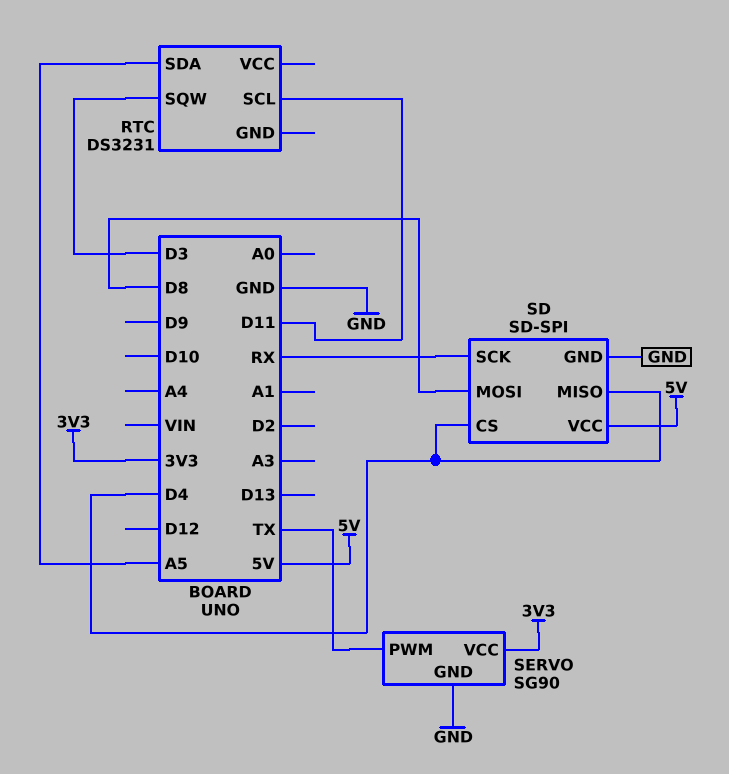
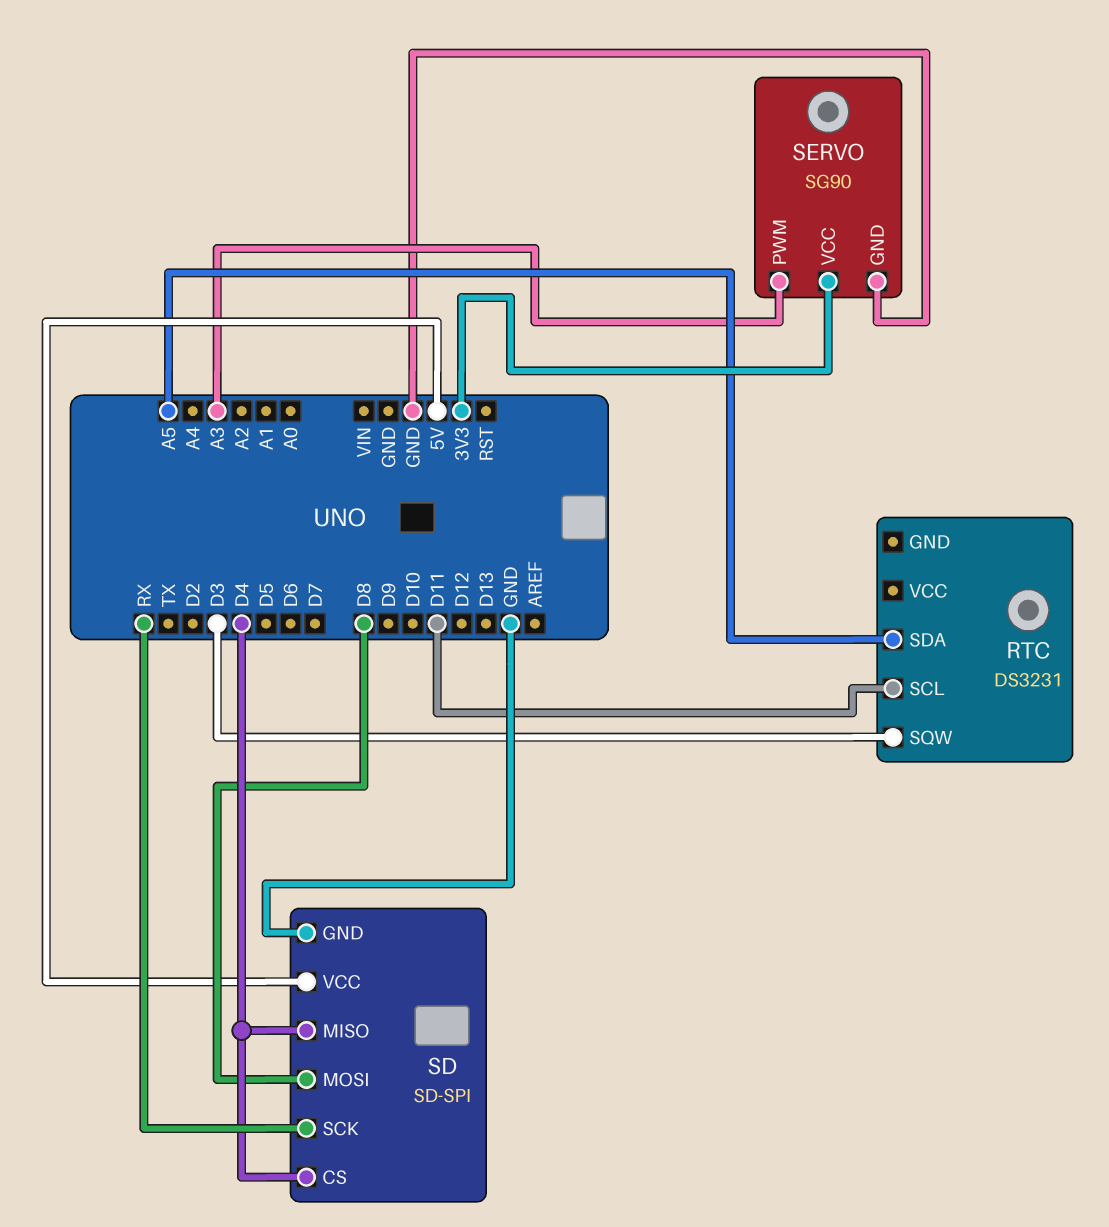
SERVO pin PWM: TX -> A3

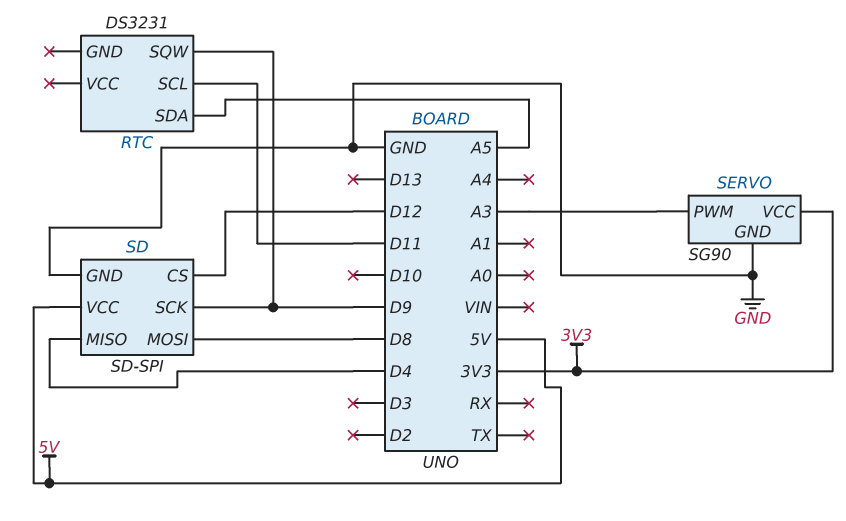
RTC pin SQW: D3 -> D9
SD pin CS: D4 -> D12
SD pin SCK: RX -> D9

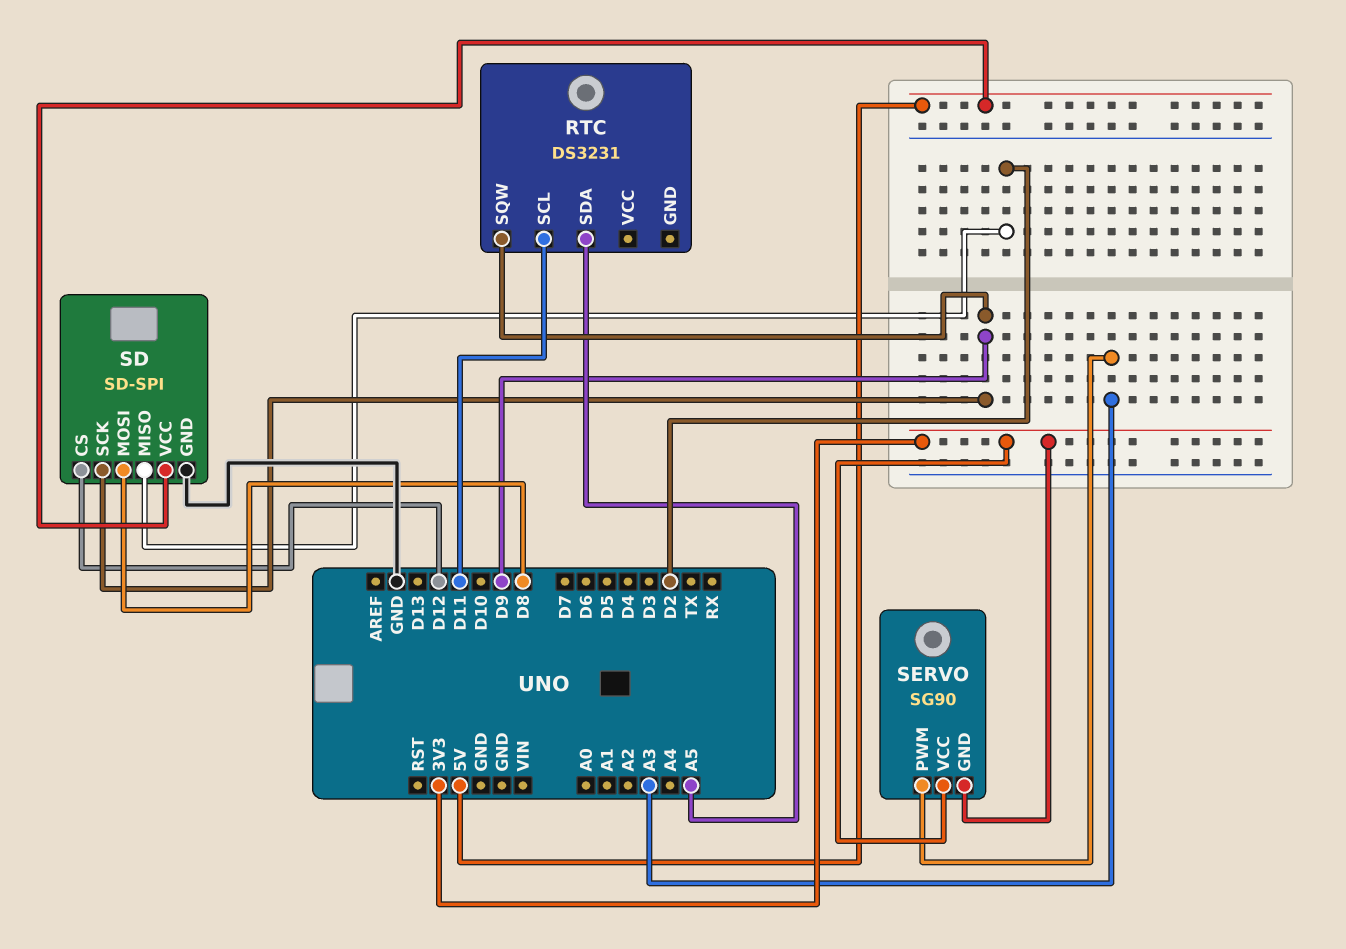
SD pin MISO: D4 -> D2
SERVO pin GND: GND -> 3V3

